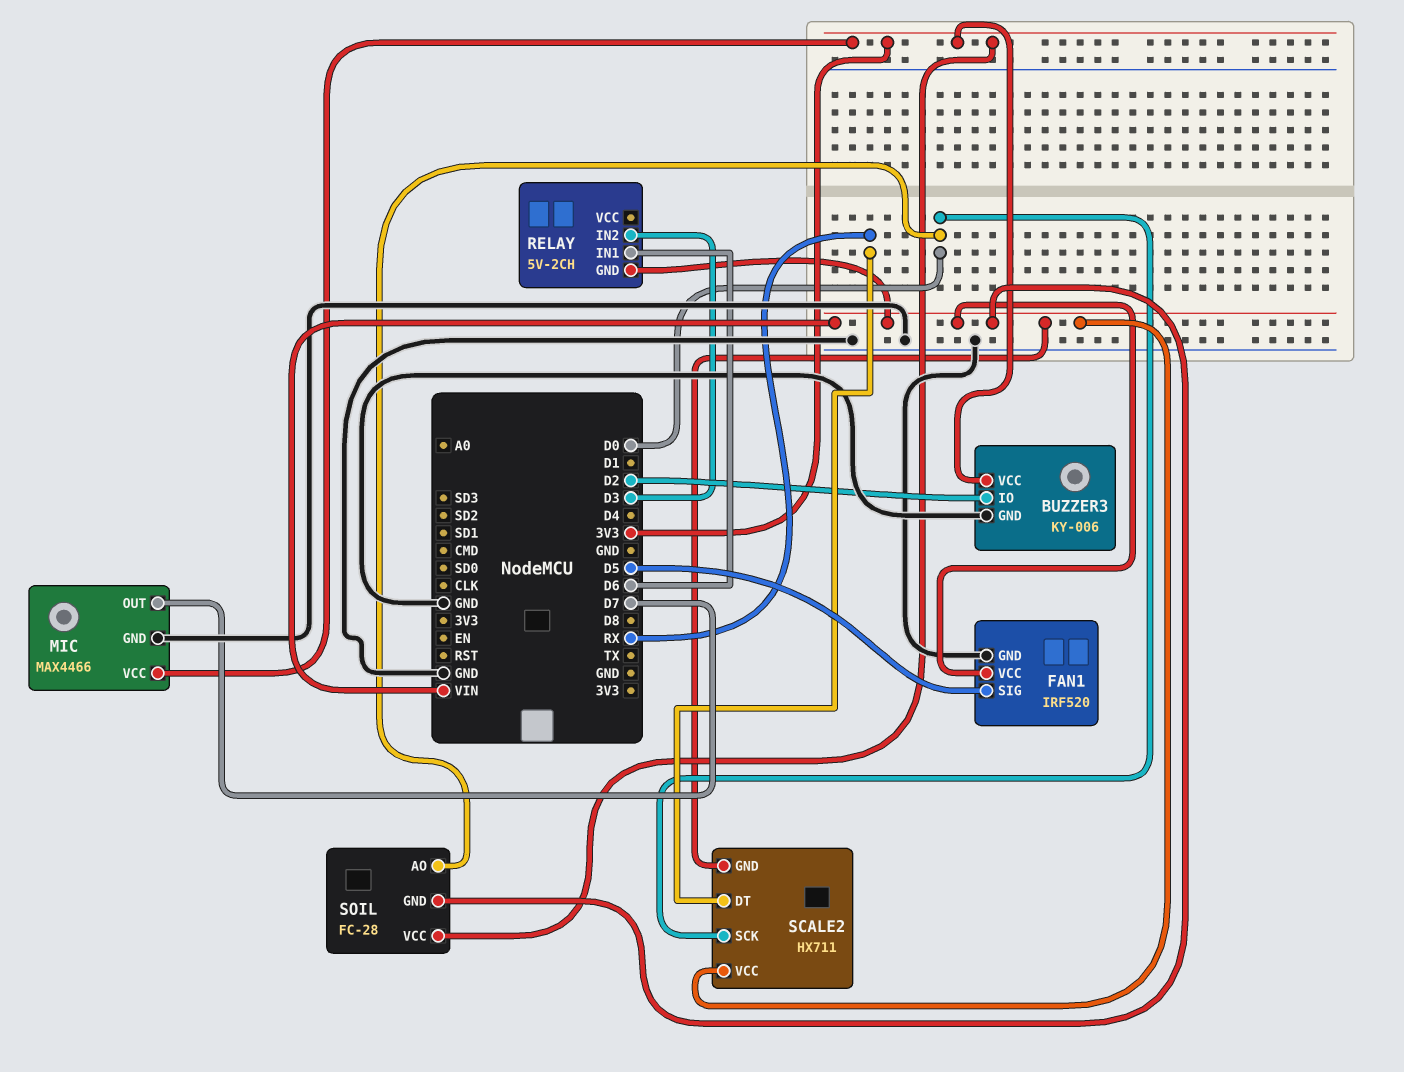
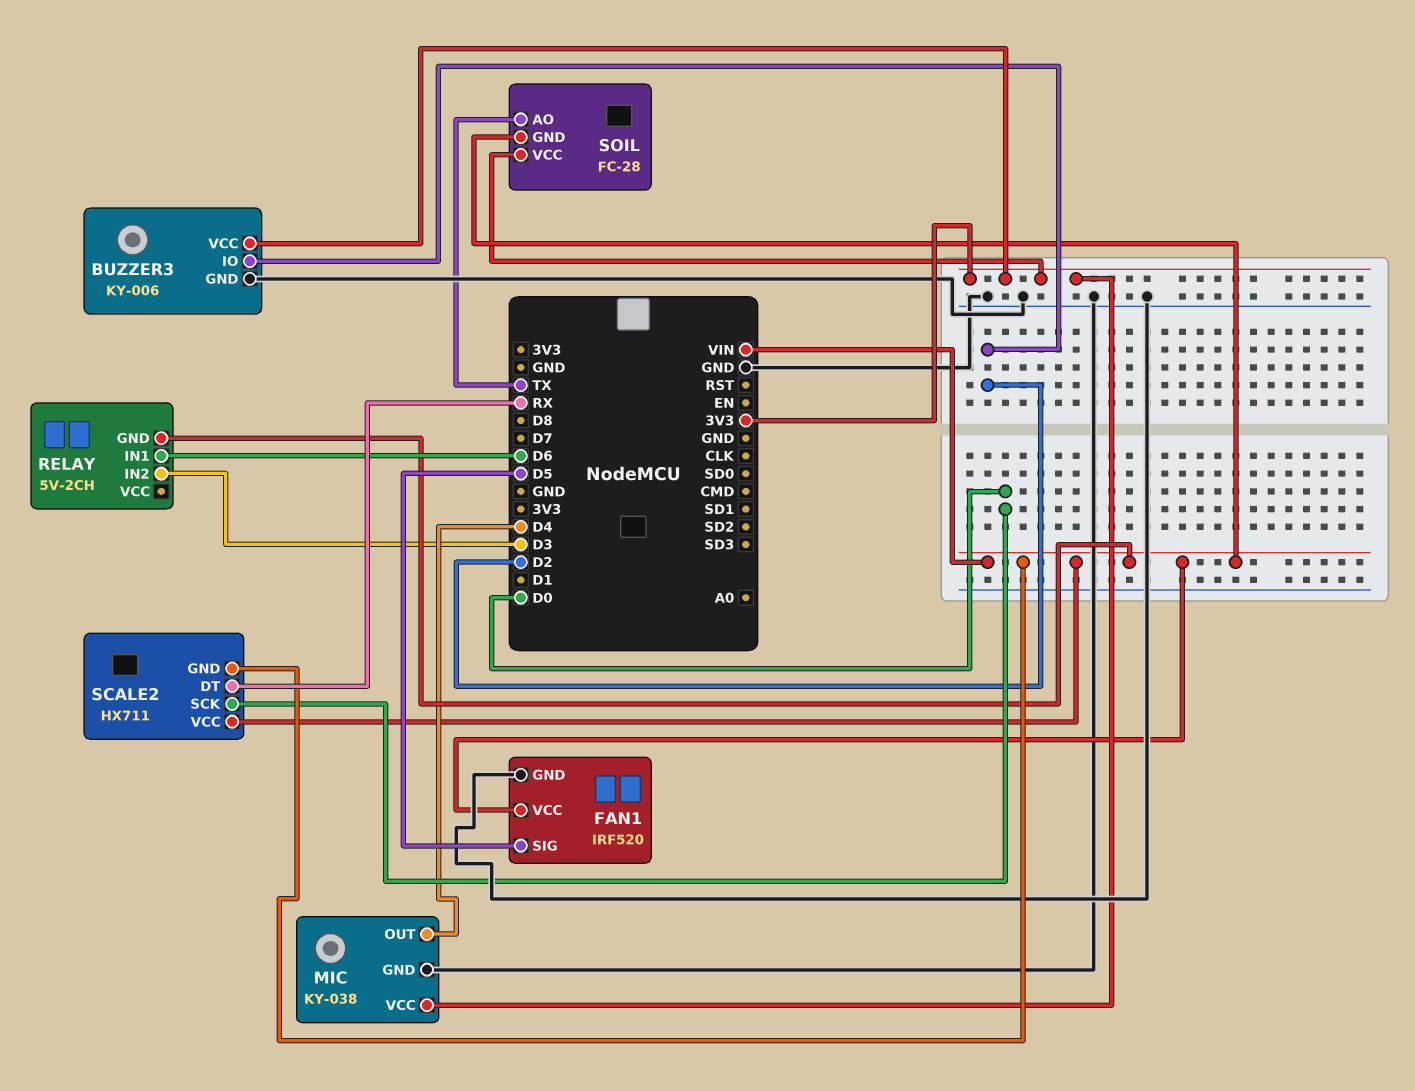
MIC: MAX4466 -> KY-038
MIC pin OUT: D7 -> D4
SOIL pin AO: D0 -> TX

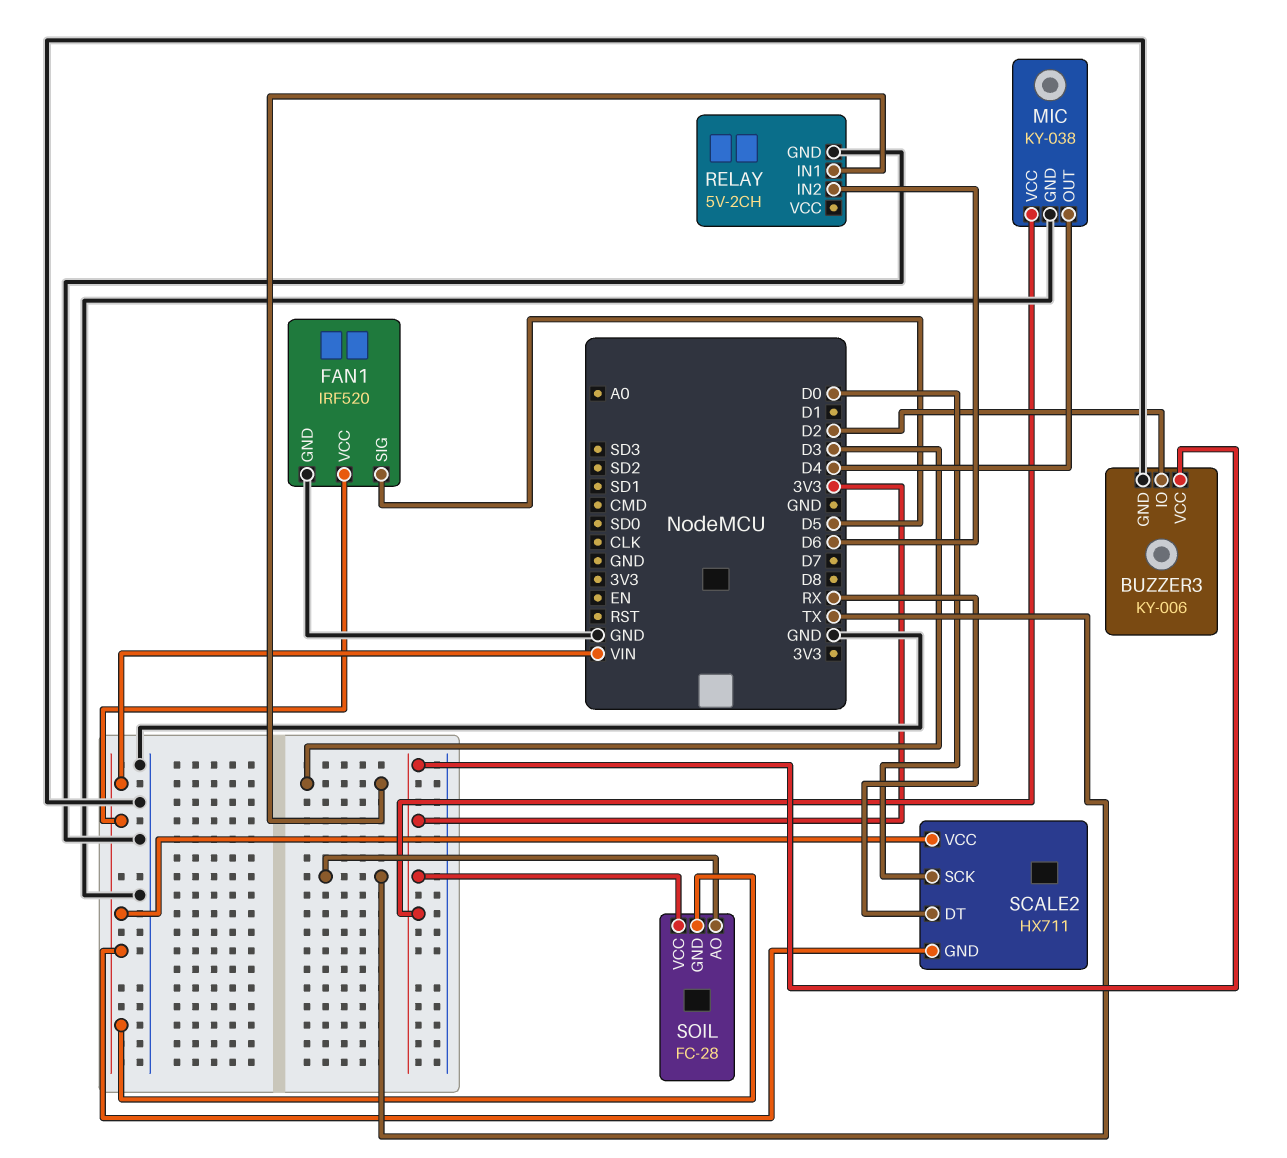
RELAY pin GND: VIN -> GND
RELAY pin IN1: D6 -> D3
RELAY pin IN2: D3 -> D6

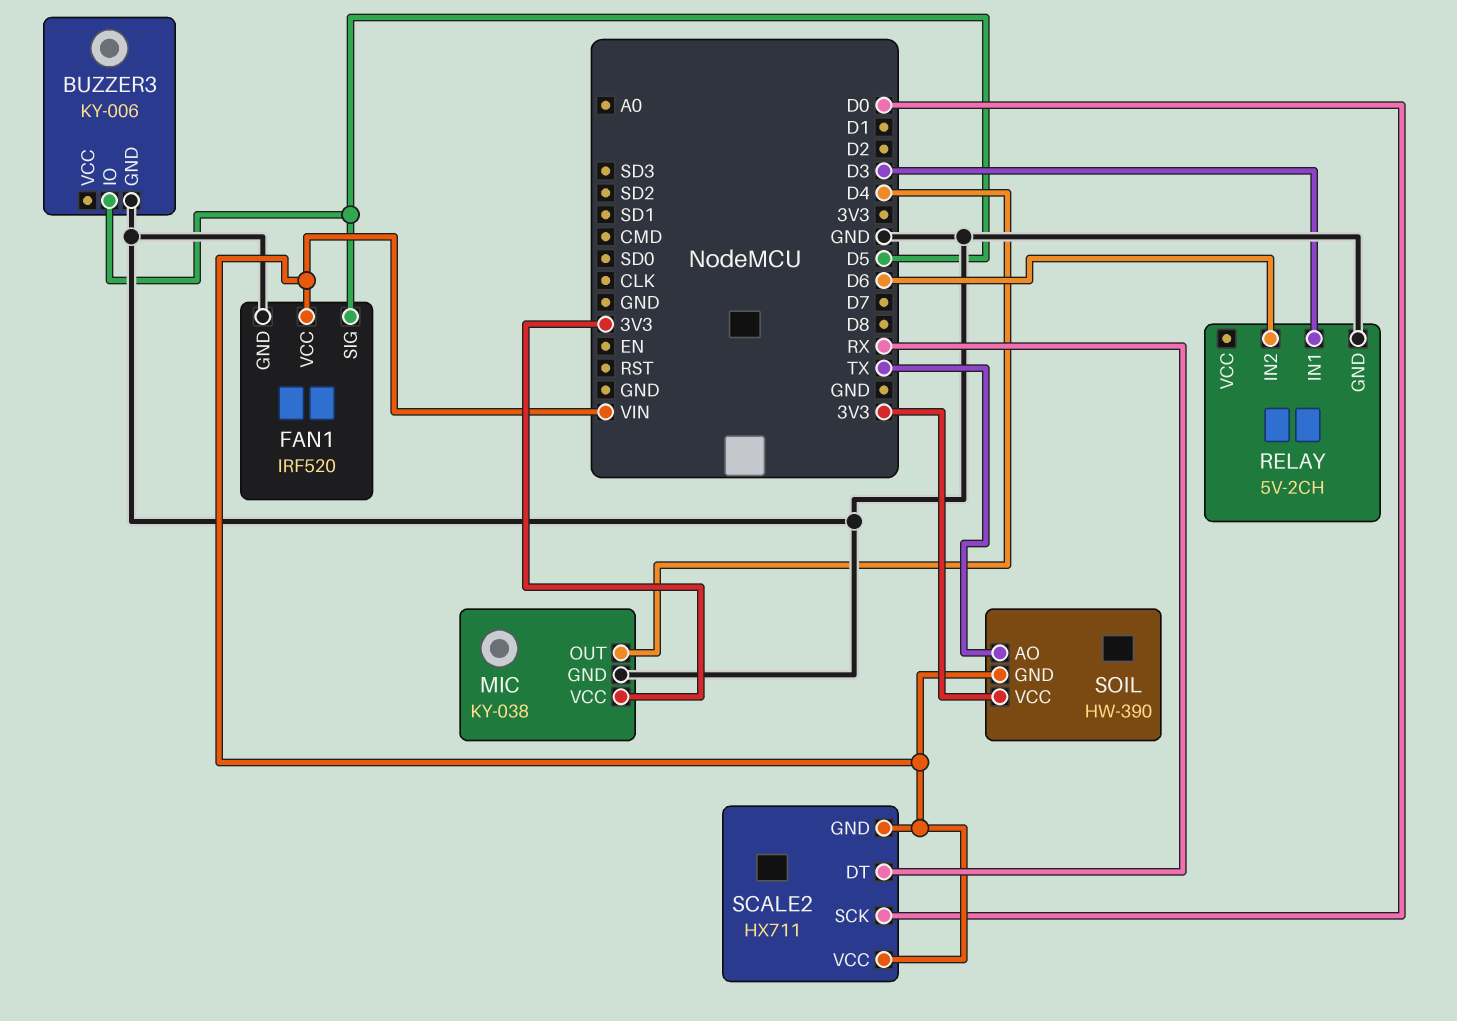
BUZZER3 pin IO: D2 -> D5
BUZZER3 pin VCC: 3V3 -> none
SOIL: FC-28 -> HW-390

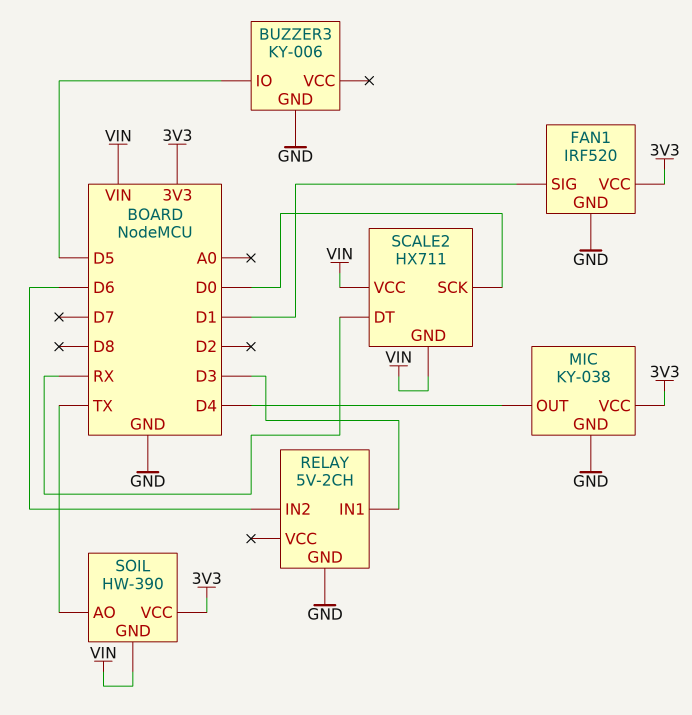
FAN1 pin SIG: D5 -> D1
FAN1 pin VCC: VIN -> 3V3

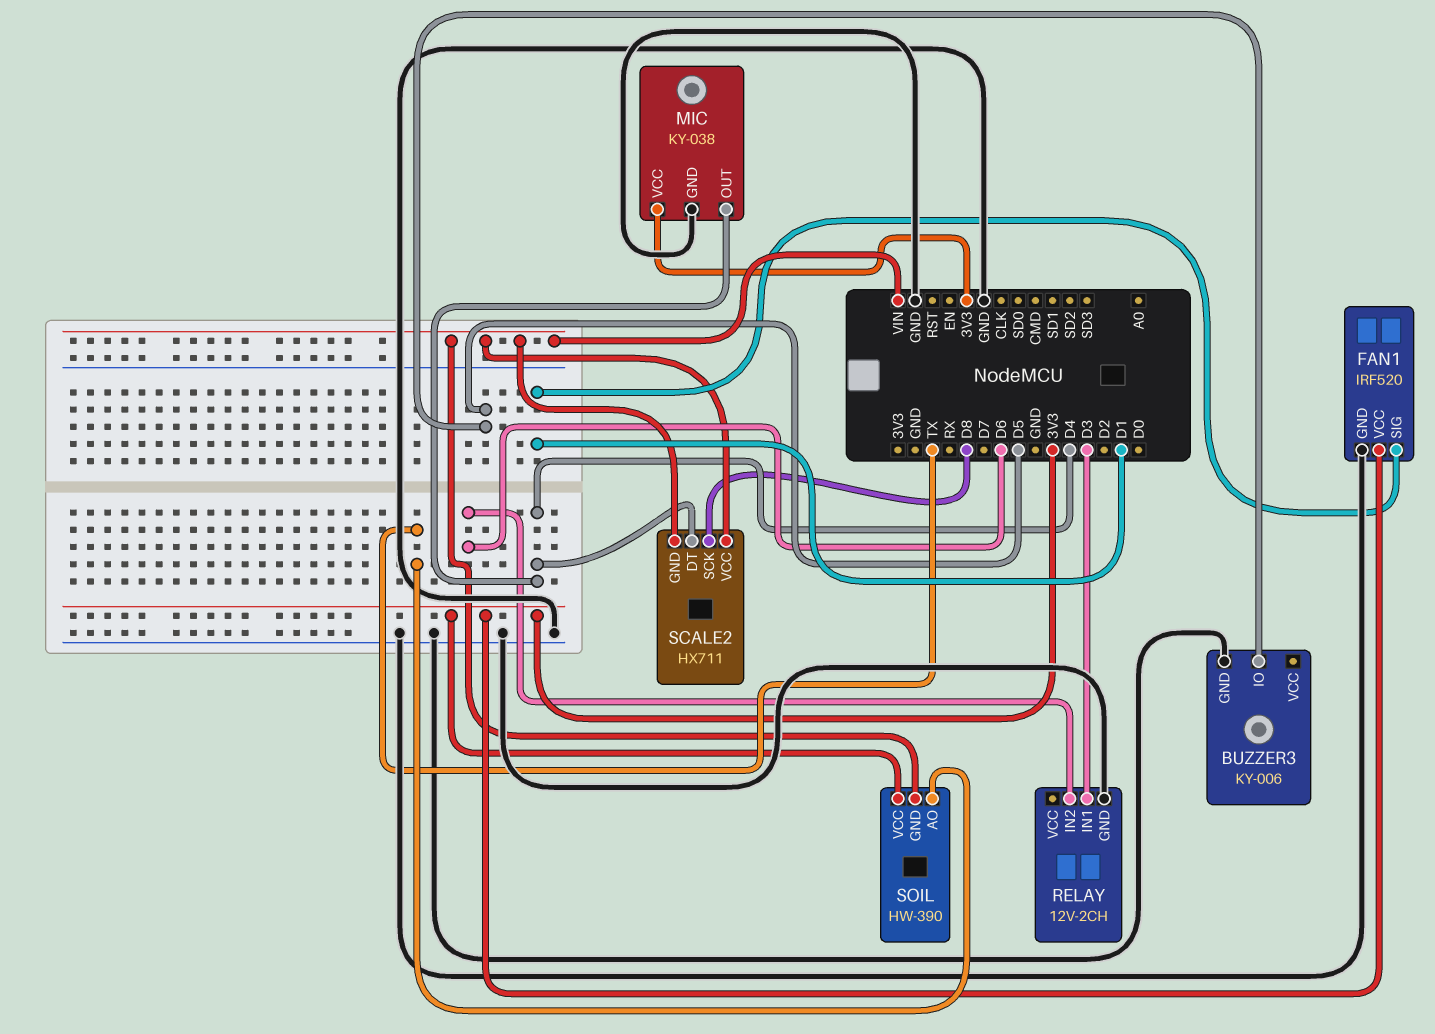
RELAY: 5V-2CH -> 12V-2CH
SCALE2 pin DT: RX -> D4
SCALE2 pin SCK: D0 -> D8

